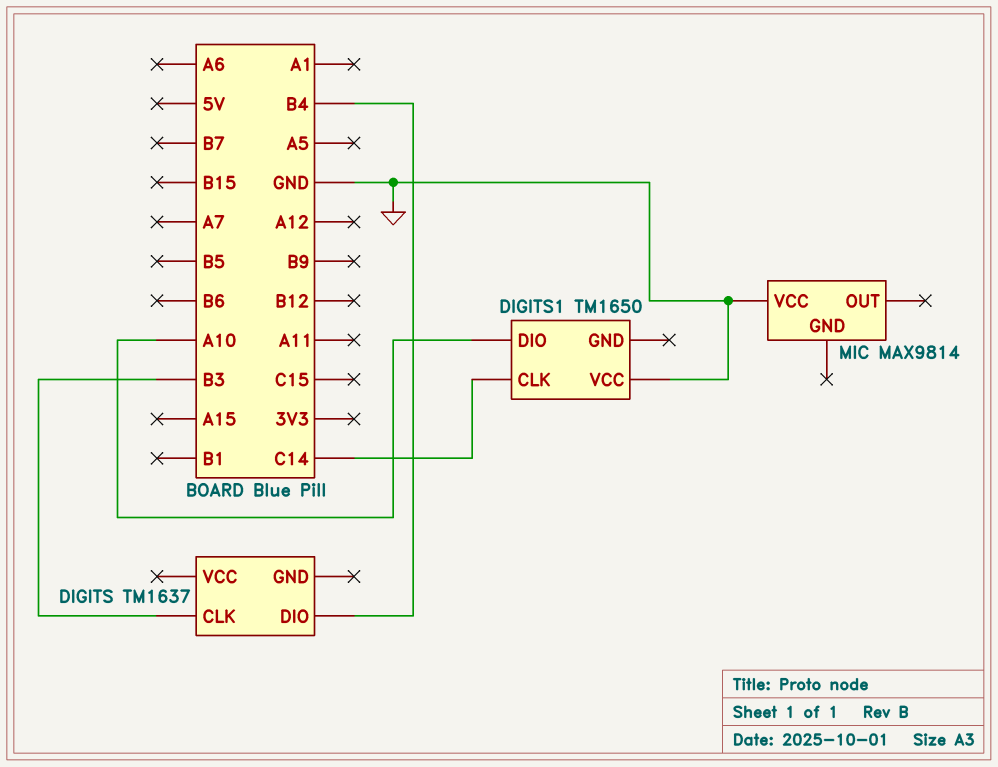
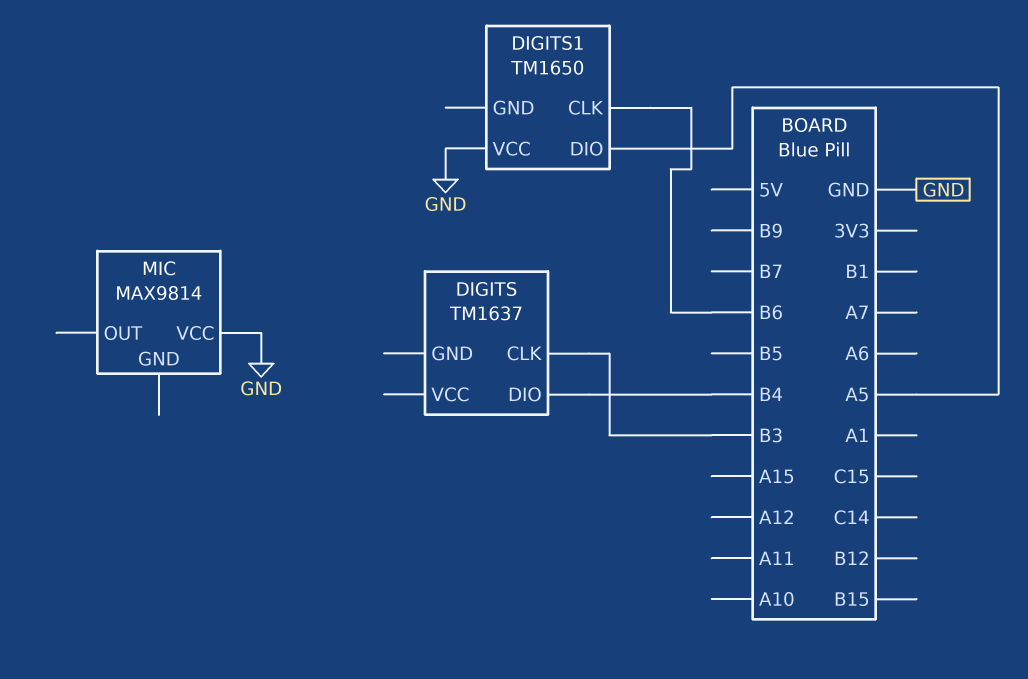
DIGITS1 pin CLK: C14 -> B6
DIGITS1 pin DIO: A10 -> A5

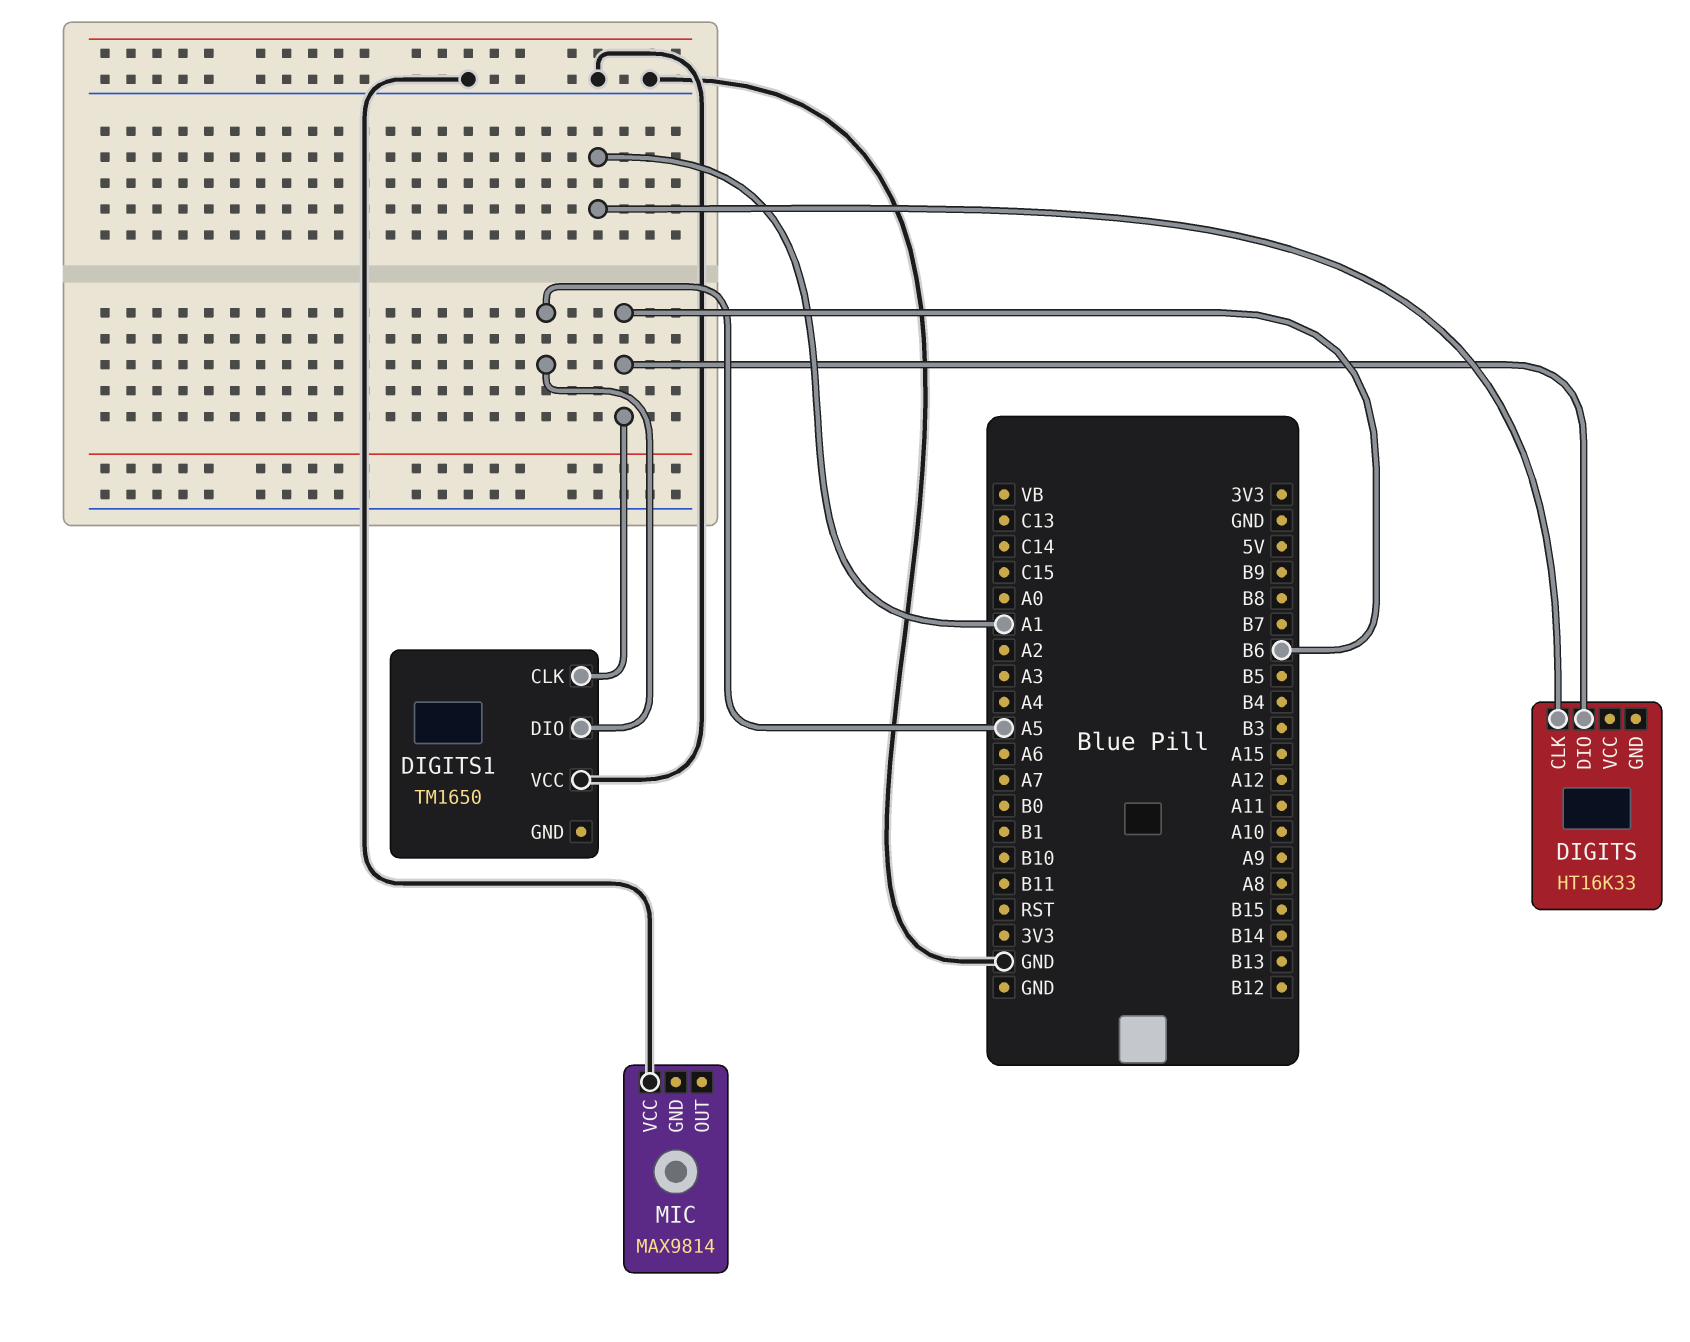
DIGITS: TM1637 -> HT16K33
DIGITS pin CLK: B3 -> A1
DIGITS pin DIO: B4 -> B6

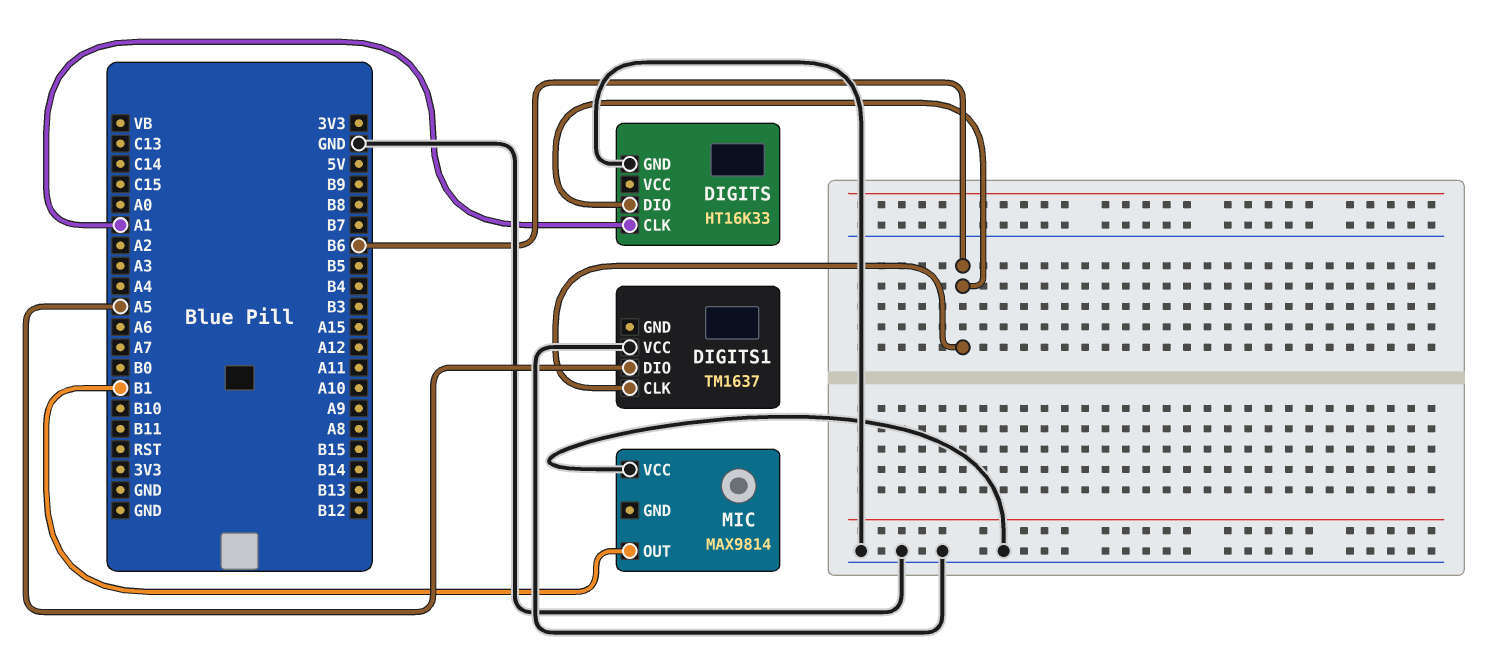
DIGITS pin GND: none -> GND
DIGITS1: TM1650 -> TM1637
MIC pin OUT: none -> B1

